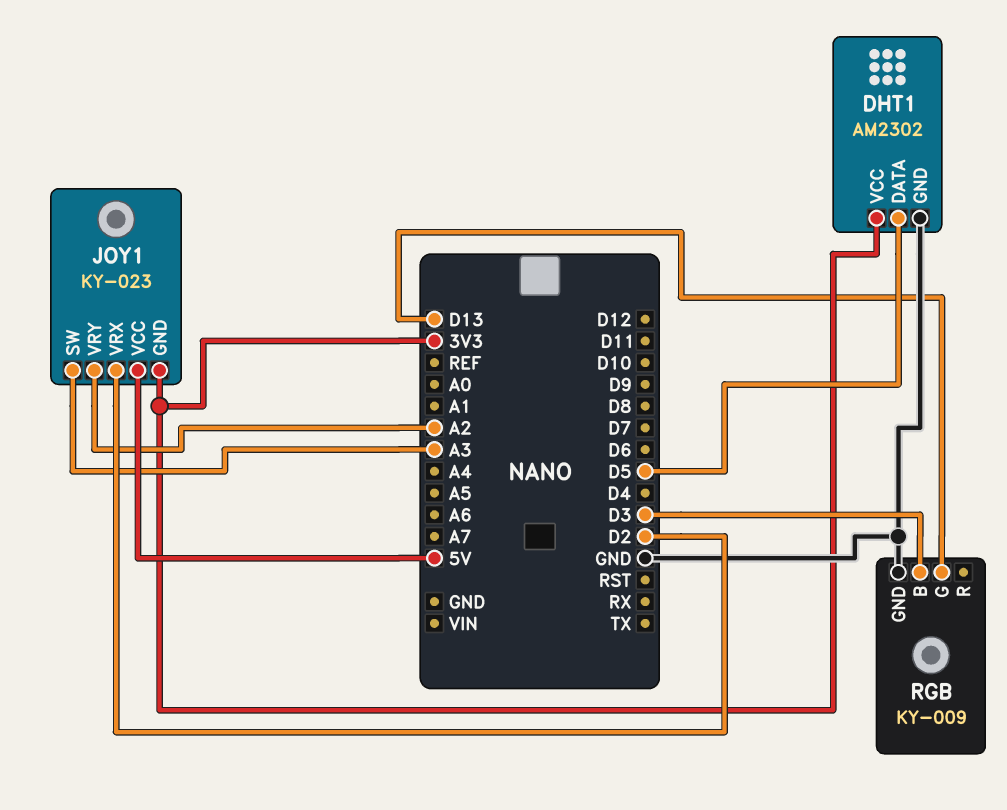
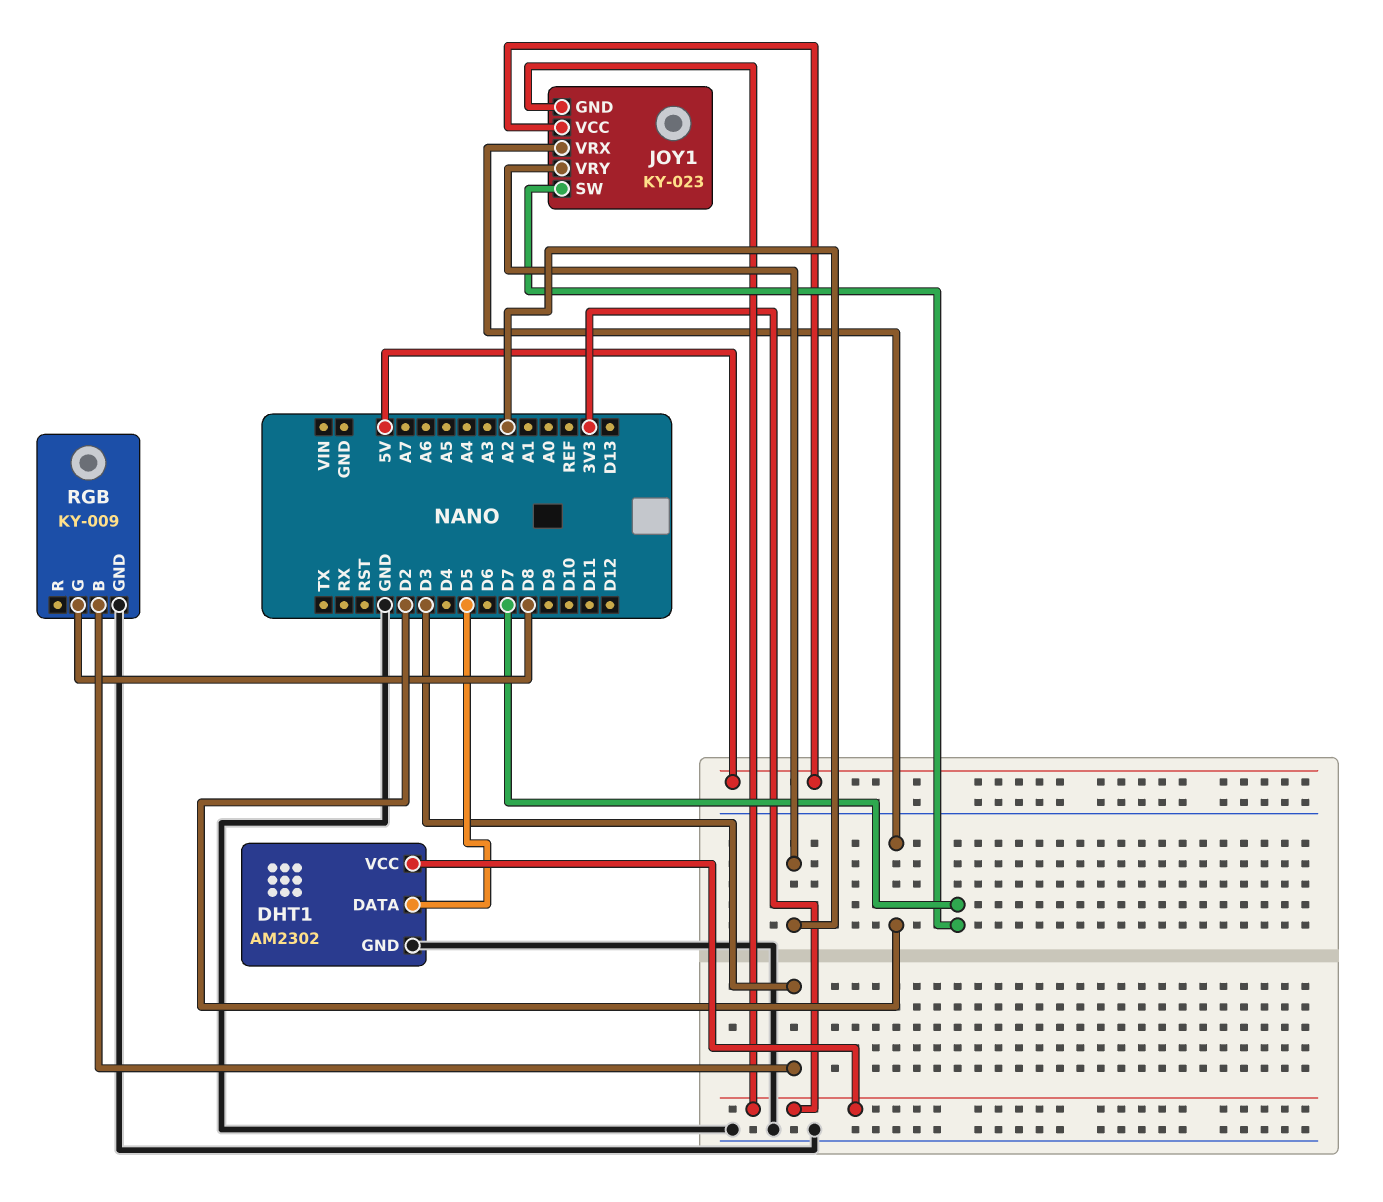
JOY1 pin SW: A3 -> D7
RGB pin G: D13 -> D8

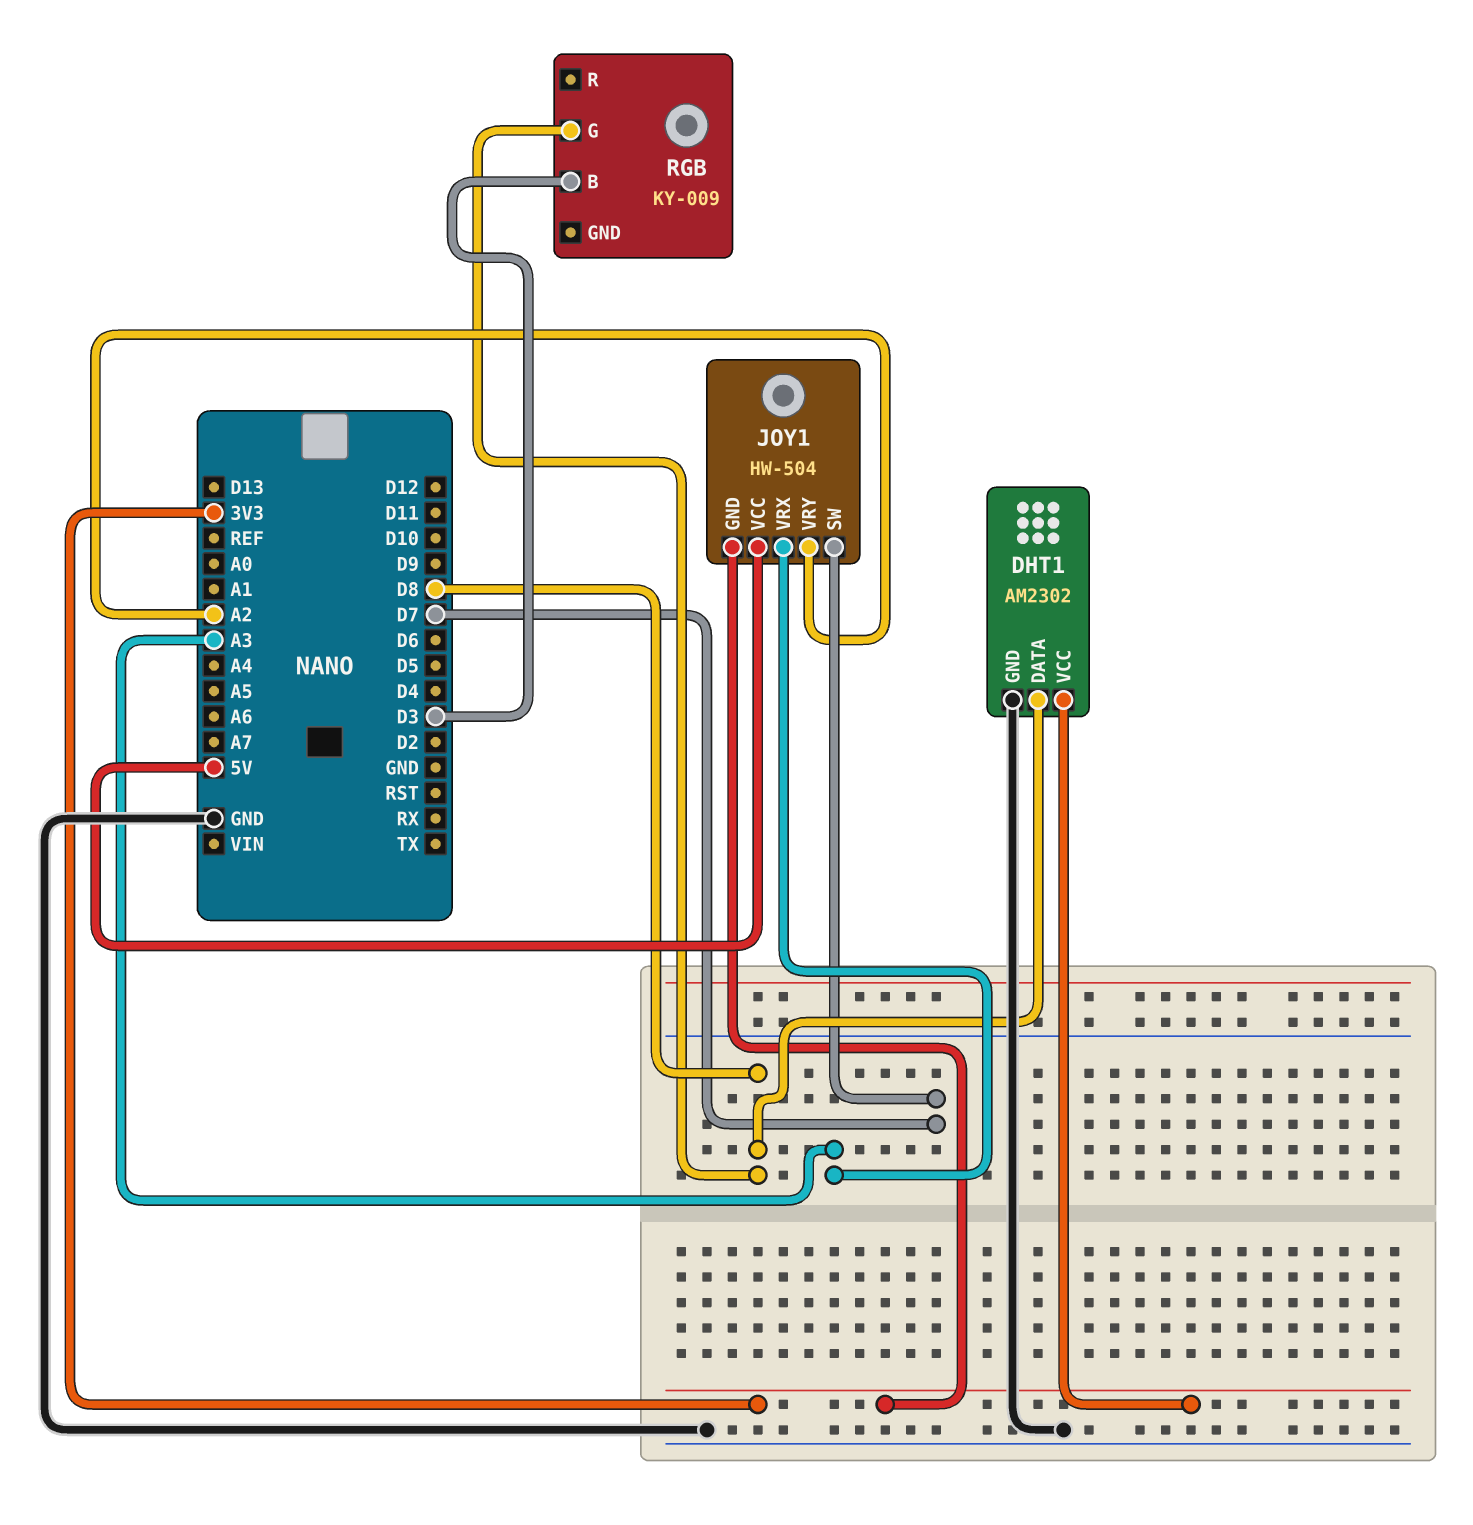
DHT1 pin DATA: D5 -> D8
JOY1: KY-023 -> HW-504
JOY1 pin VRX: D2 -> A3
RGB pin GND: GND -> none

